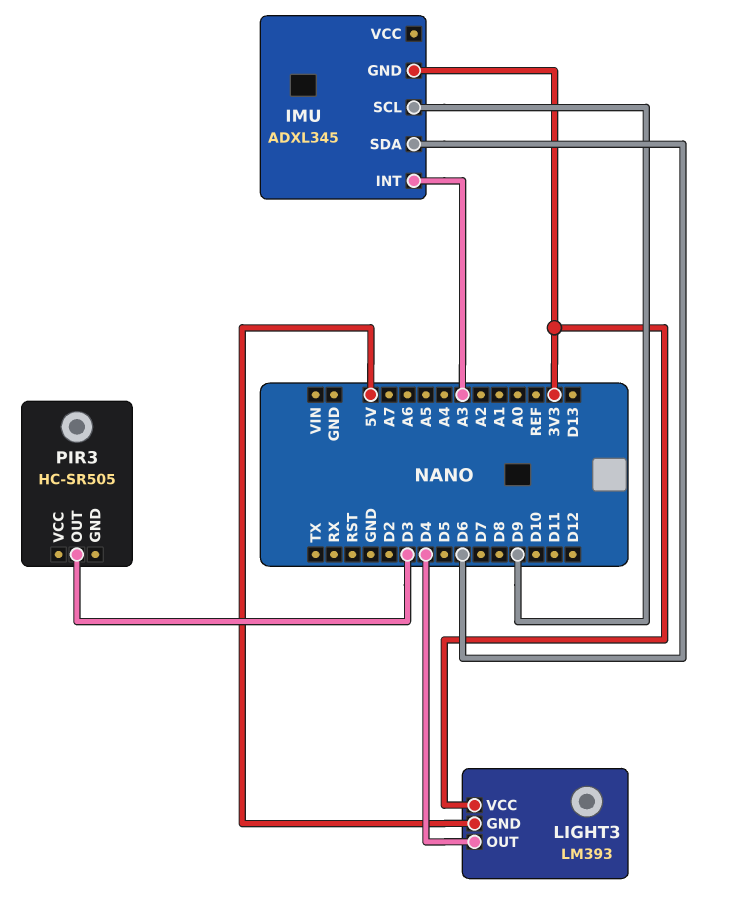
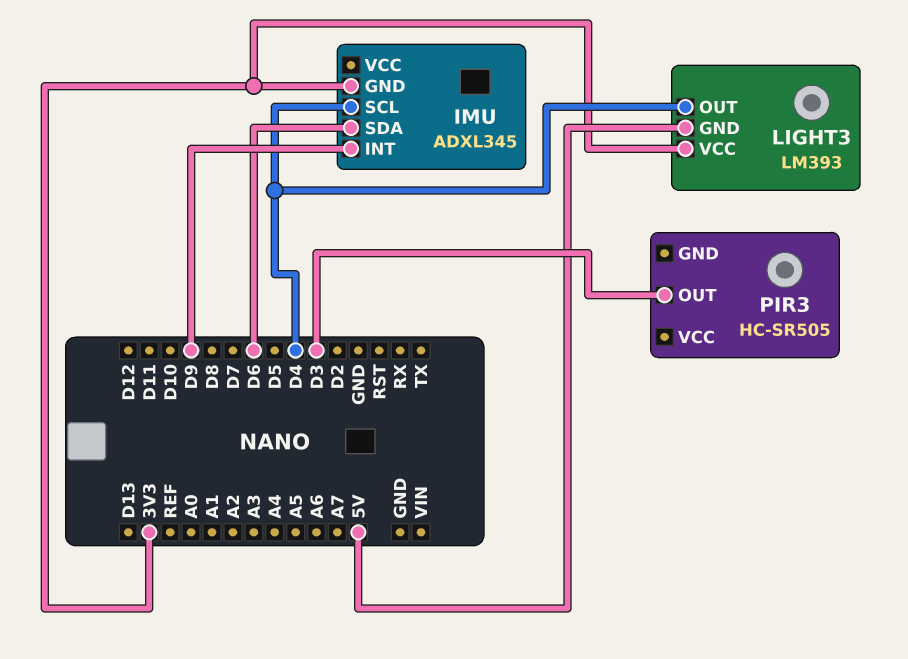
IMU pin INT: A3 -> D9
IMU pin SCL: D9 -> D4

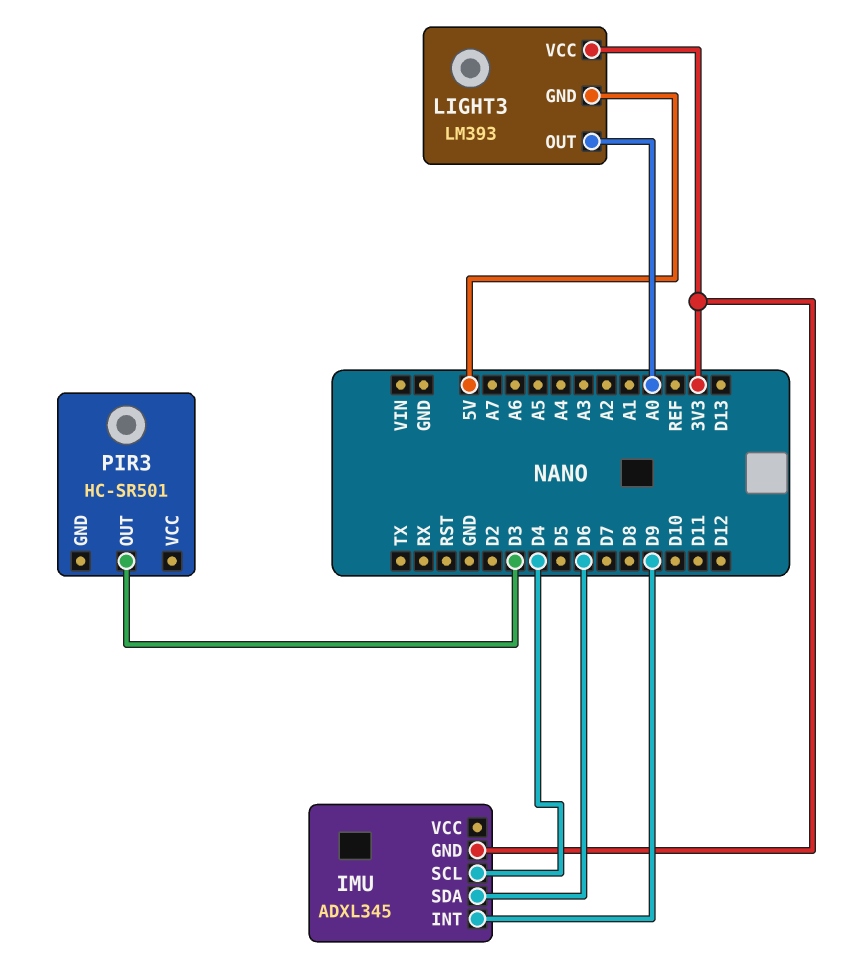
LIGHT3 pin OUT: D4 -> A0
PIR3: HC-SR505 -> HC-SR501

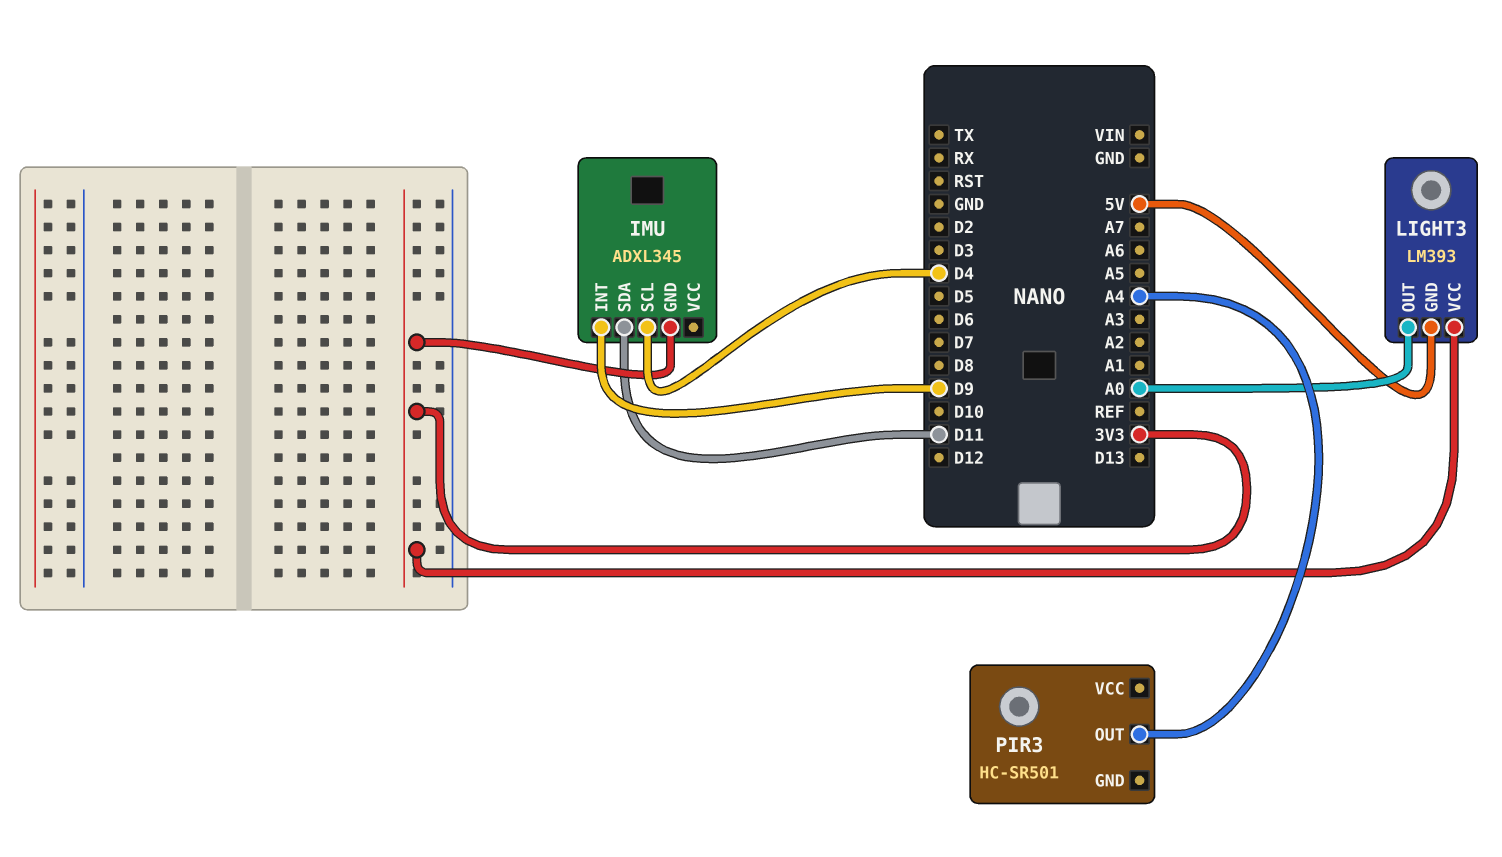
IMU pin SDA: D6 -> D11
PIR3 pin OUT: D3 -> A4

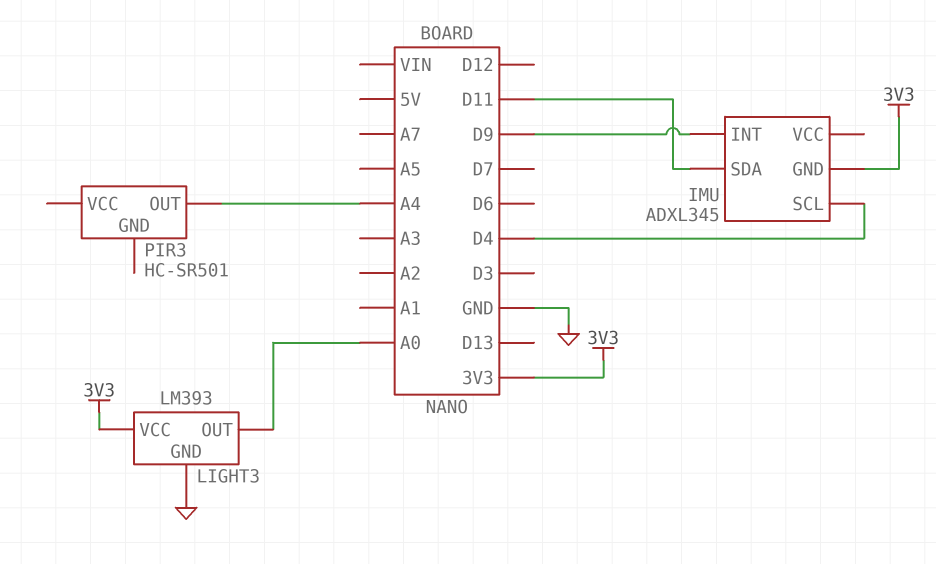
LIGHT3 pin GND: 5V -> GND

